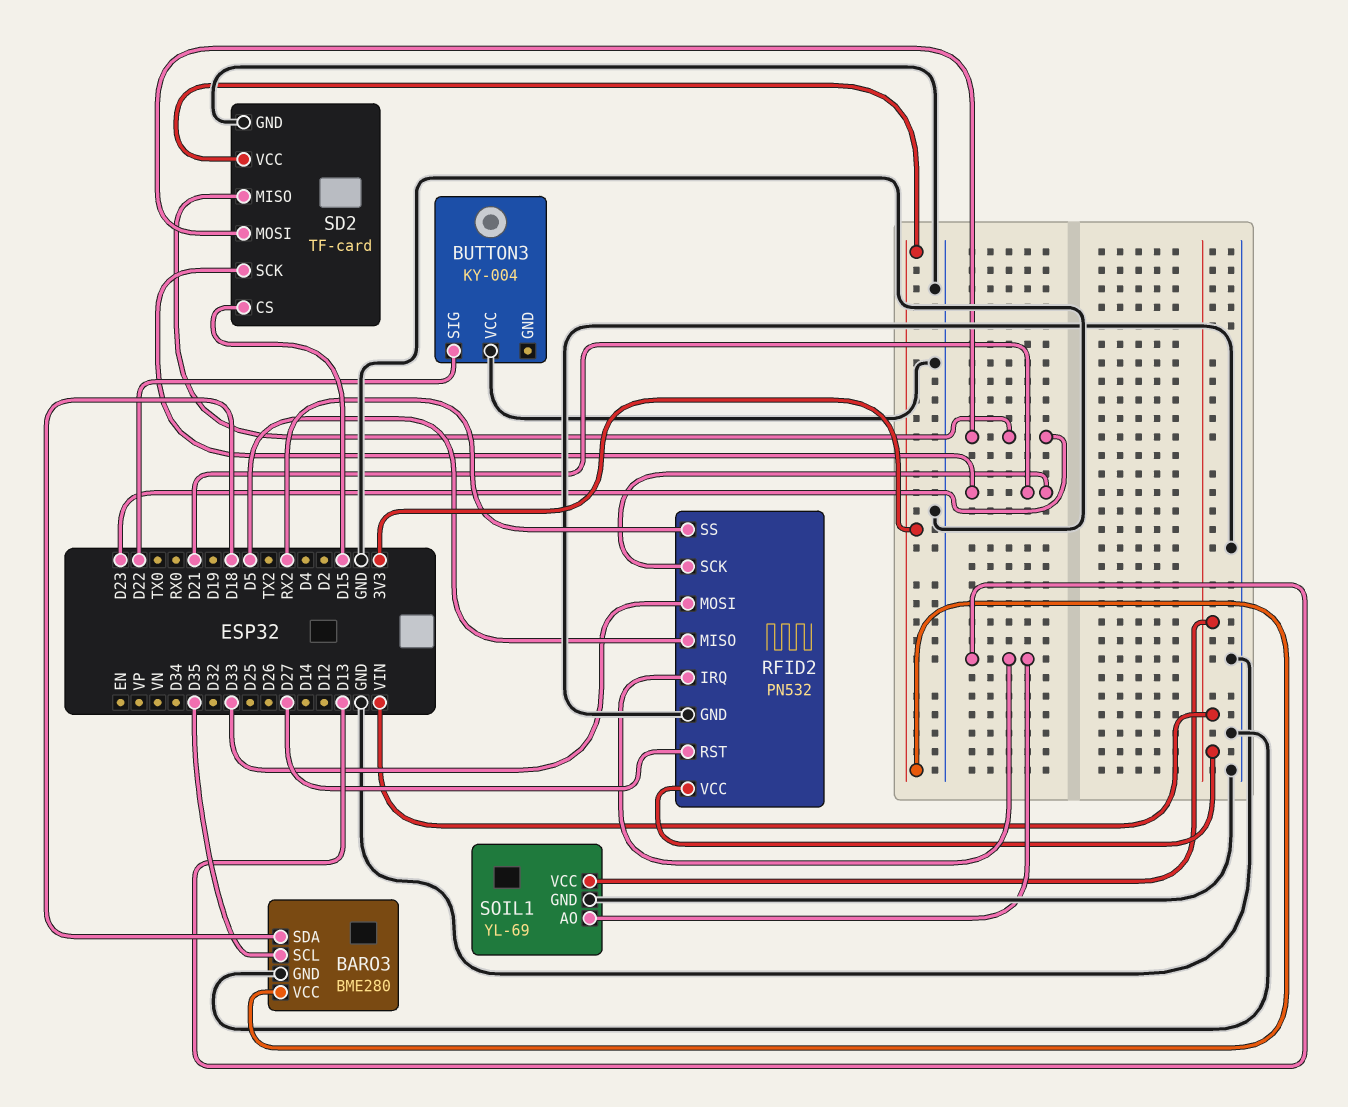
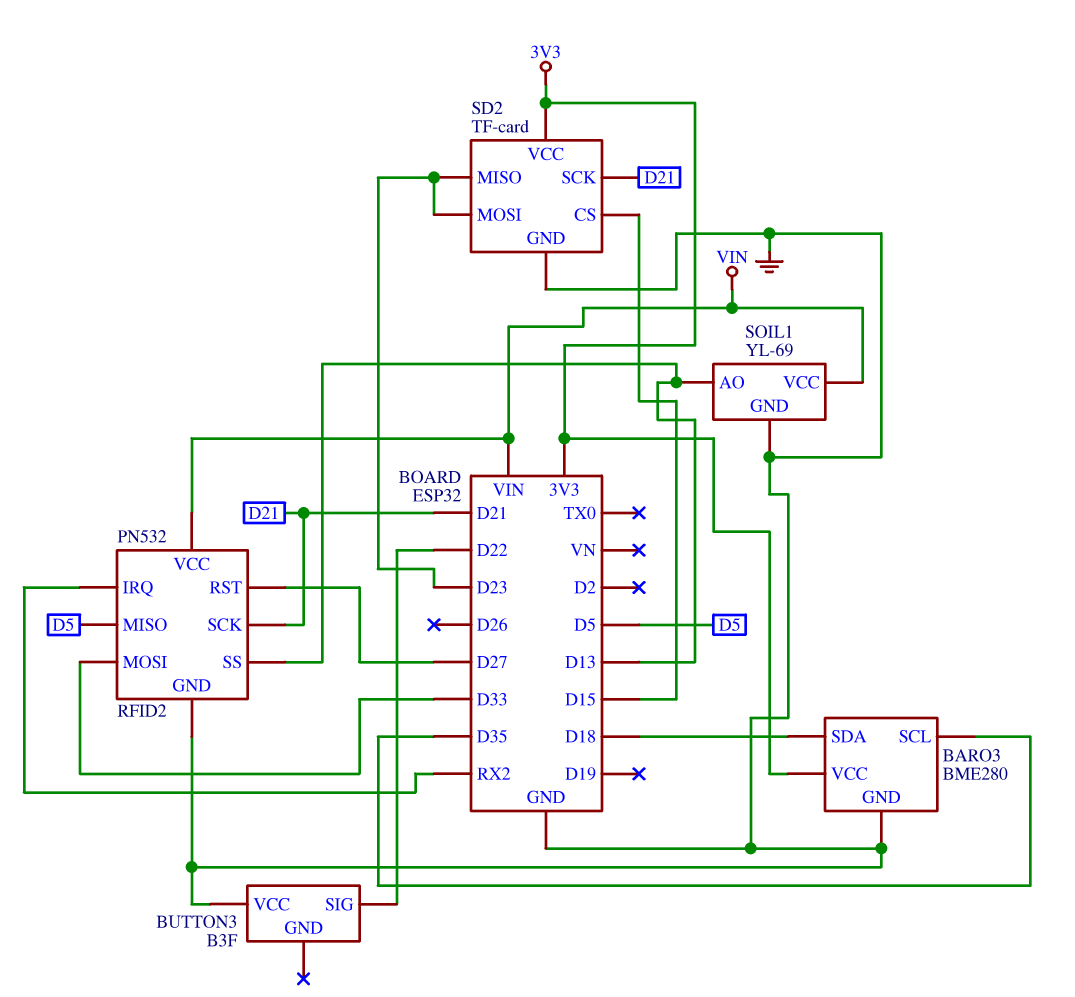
BUTTON3: KY-004 -> B3F
RFID2 pin IRQ: D13 -> RX2
RFID2 pin SS: RX2 -> D13

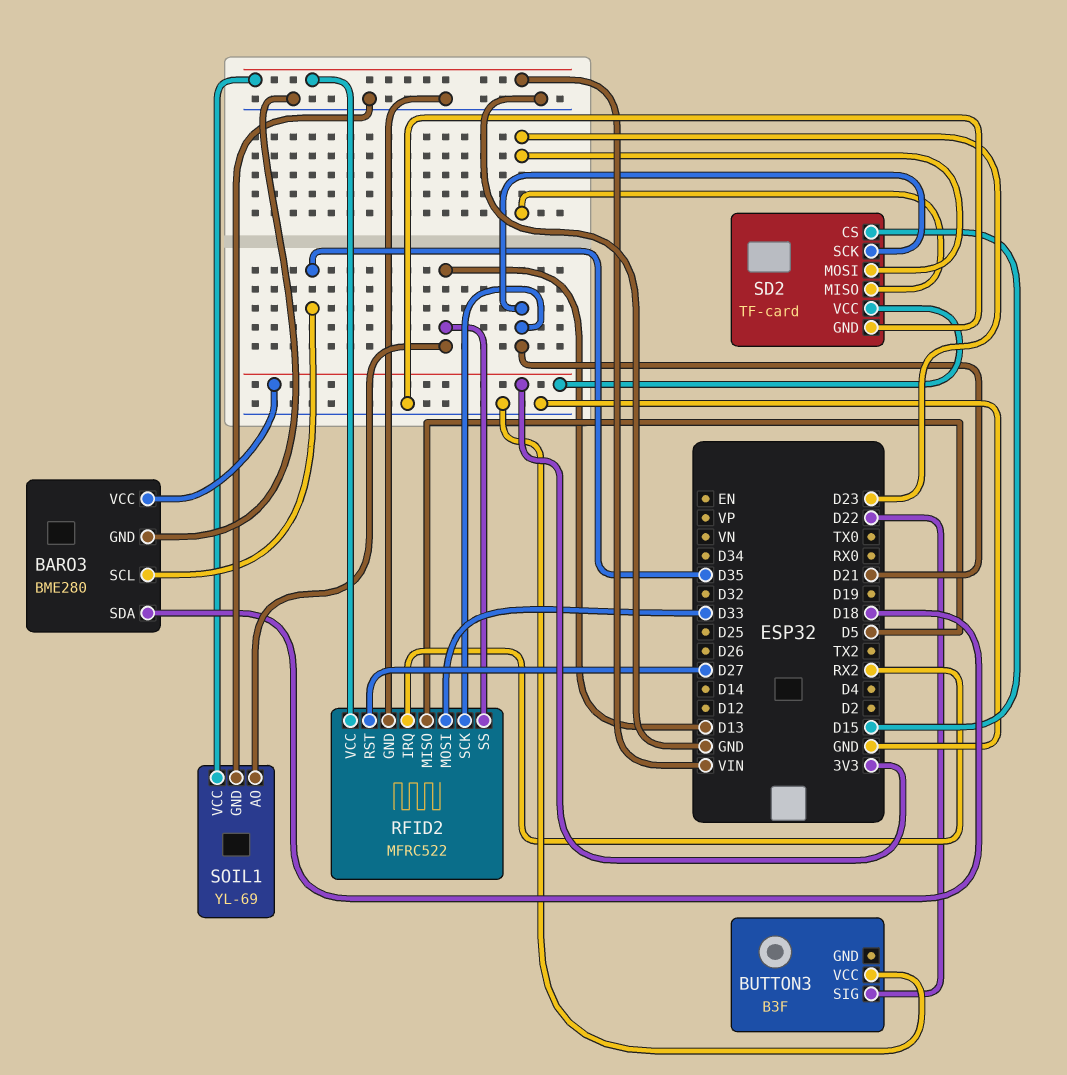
RFID2: PN532 -> MFRC522

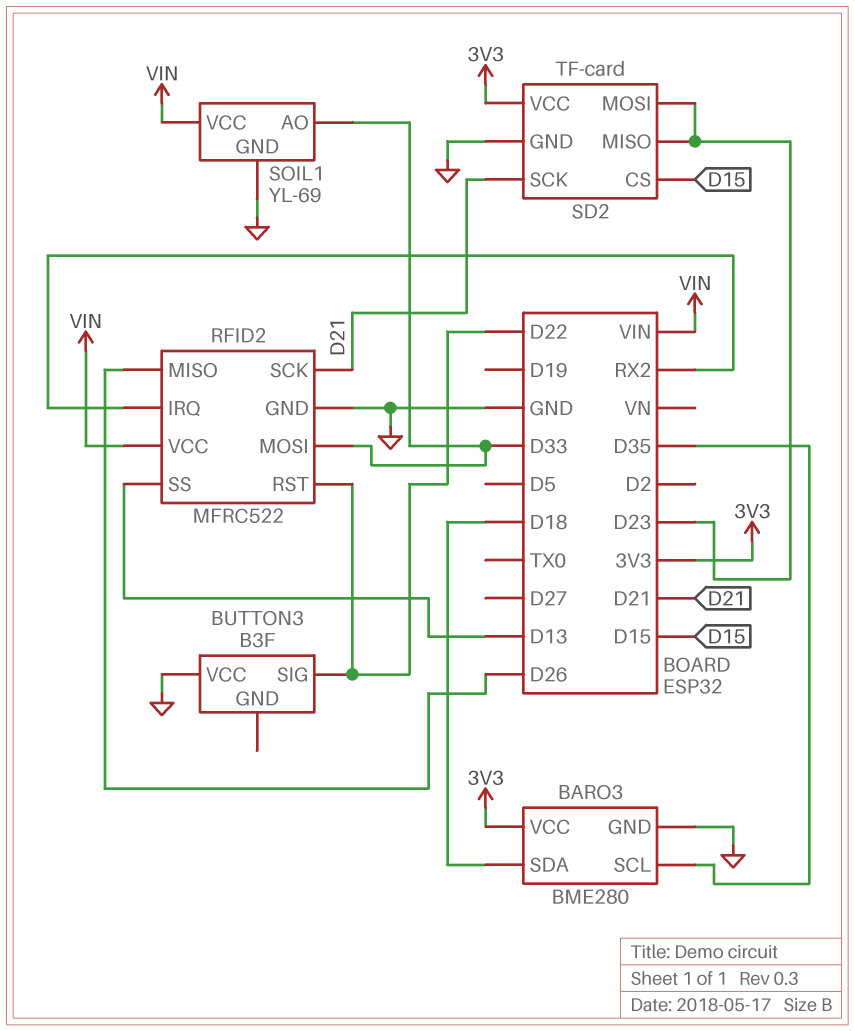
RFID2 pin MISO: D5 -> D26
RFID2 pin RST: D27 -> D22
SOIL1 pin AO: D13 -> D33

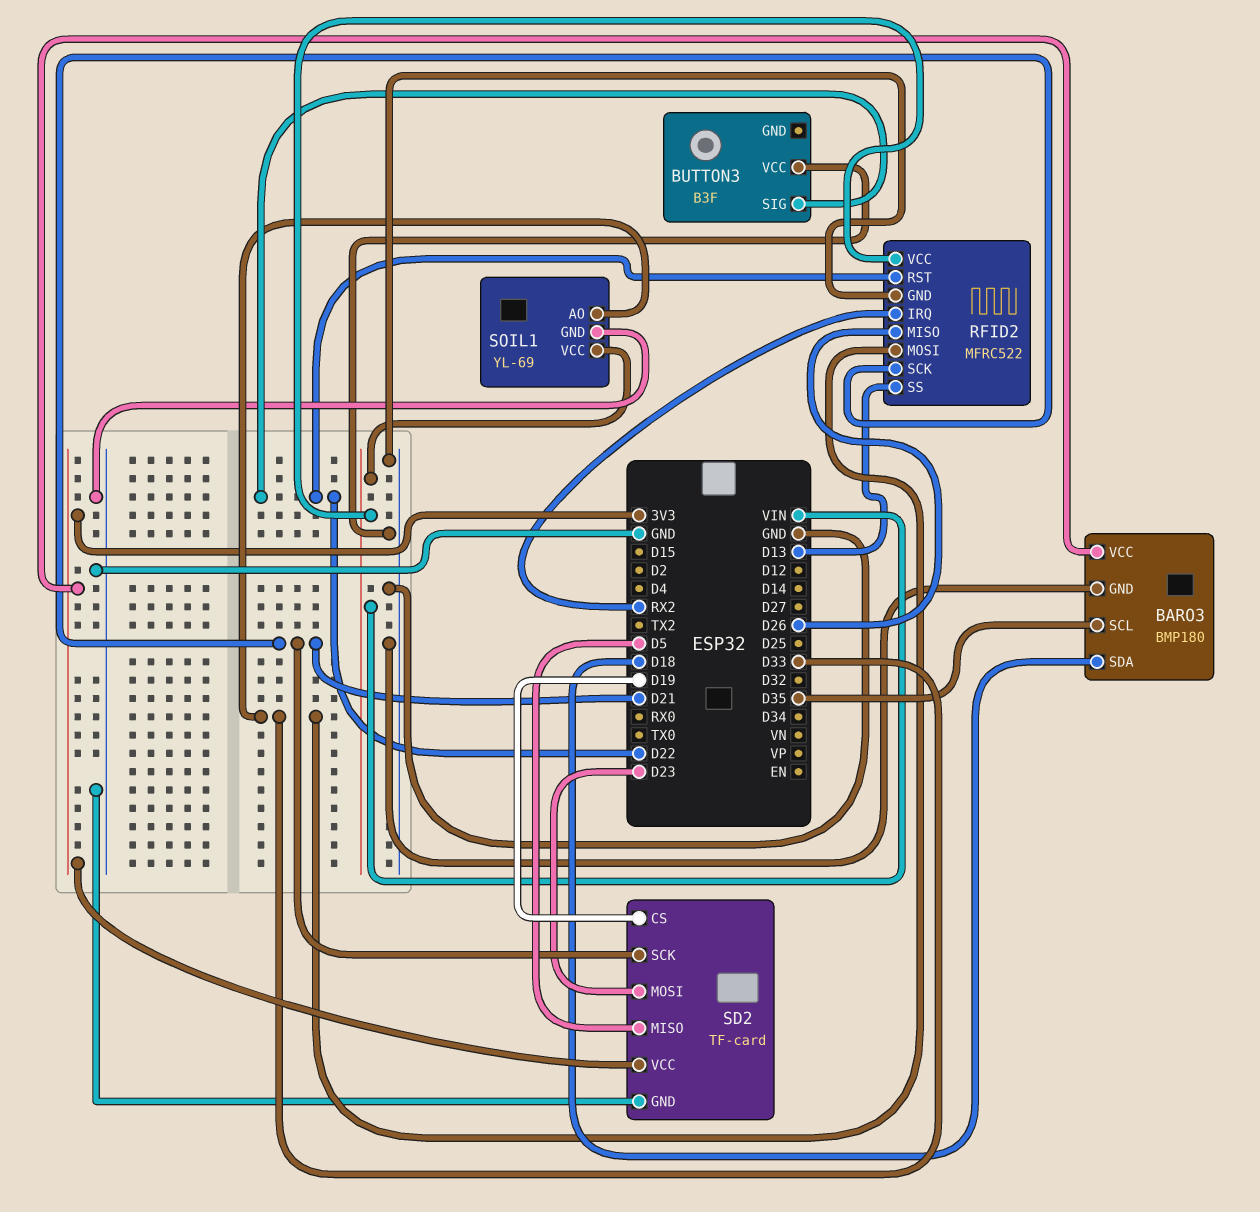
BARO3: BME280 -> BMP180
SD2 pin CS: D15 -> D19
SD2 pin MISO: D23 -> D5

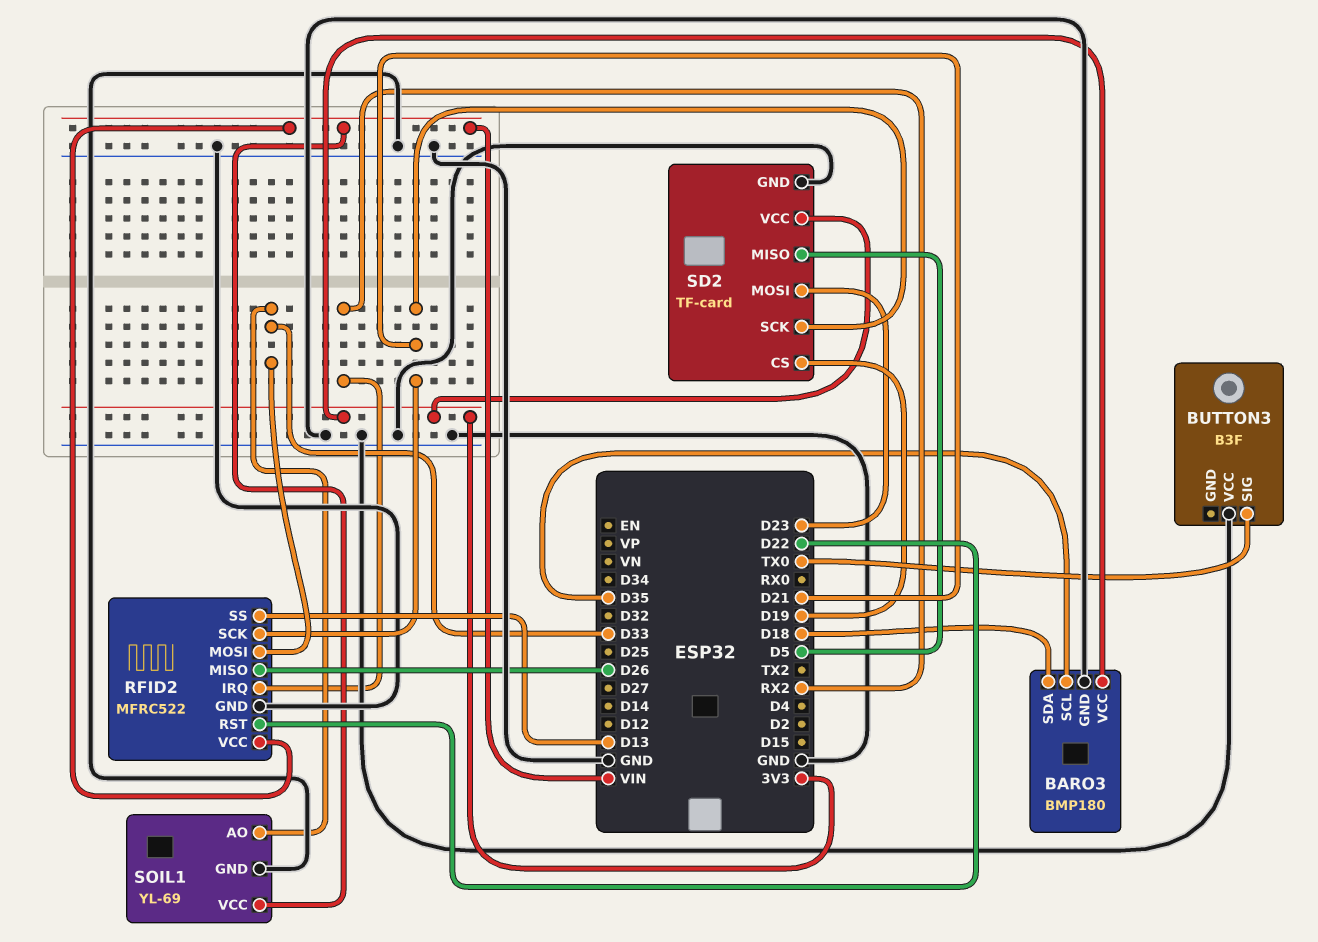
BUTTON3 pin SIG: D22 -> TX0

